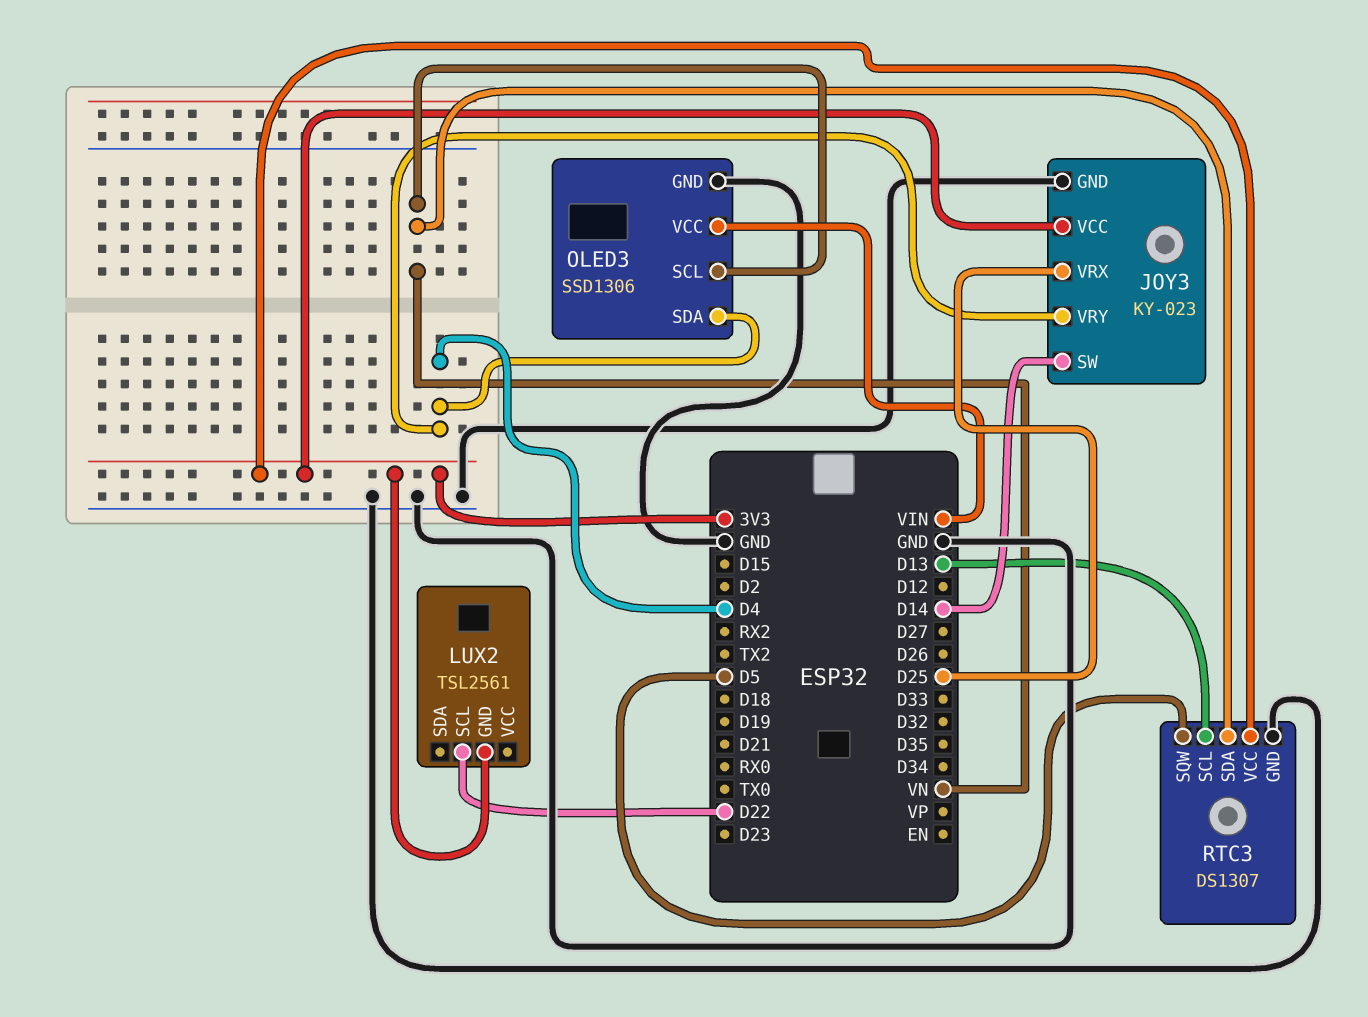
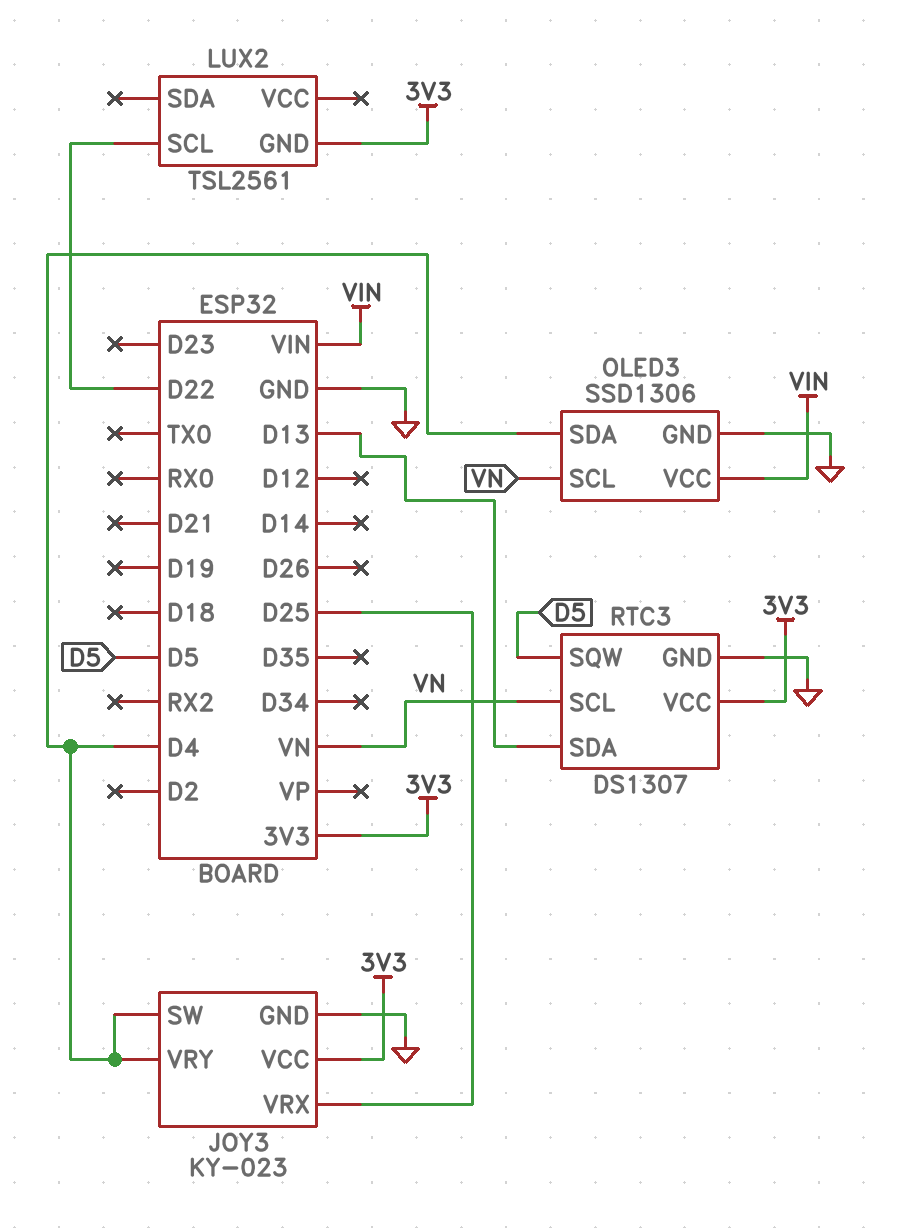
JOY3 pin SW: D14 -> D4
RTC3 pin SCL: D13 -> VN
RTC3 pin SDA: VN -> D13

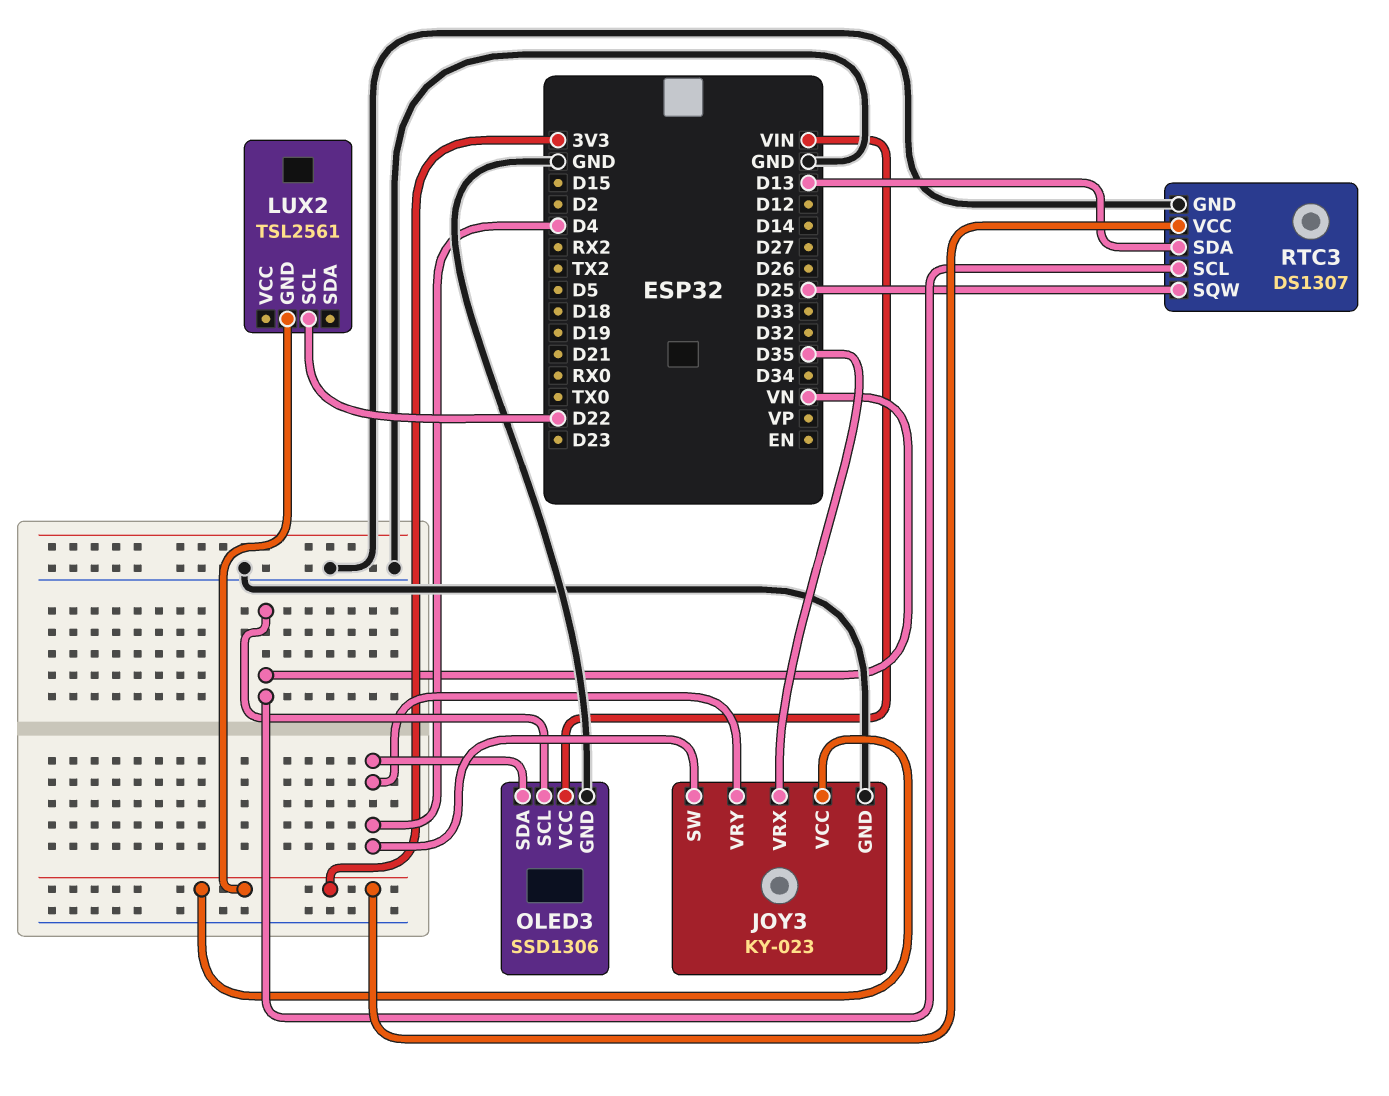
JOY3 pin VRX: D25 -> D35
RTC3 pin SQW: D5 -> D25

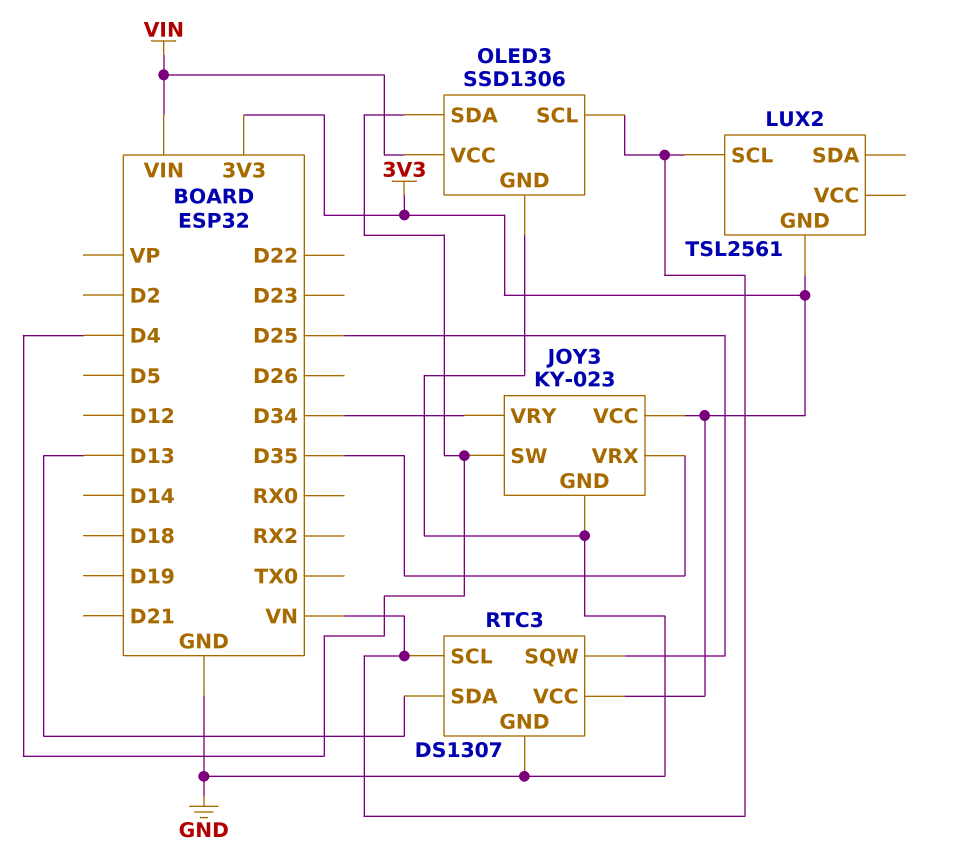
JOY3 pin VRY: D4 -> D34
LUX2 pin SCL: D22 -> VN

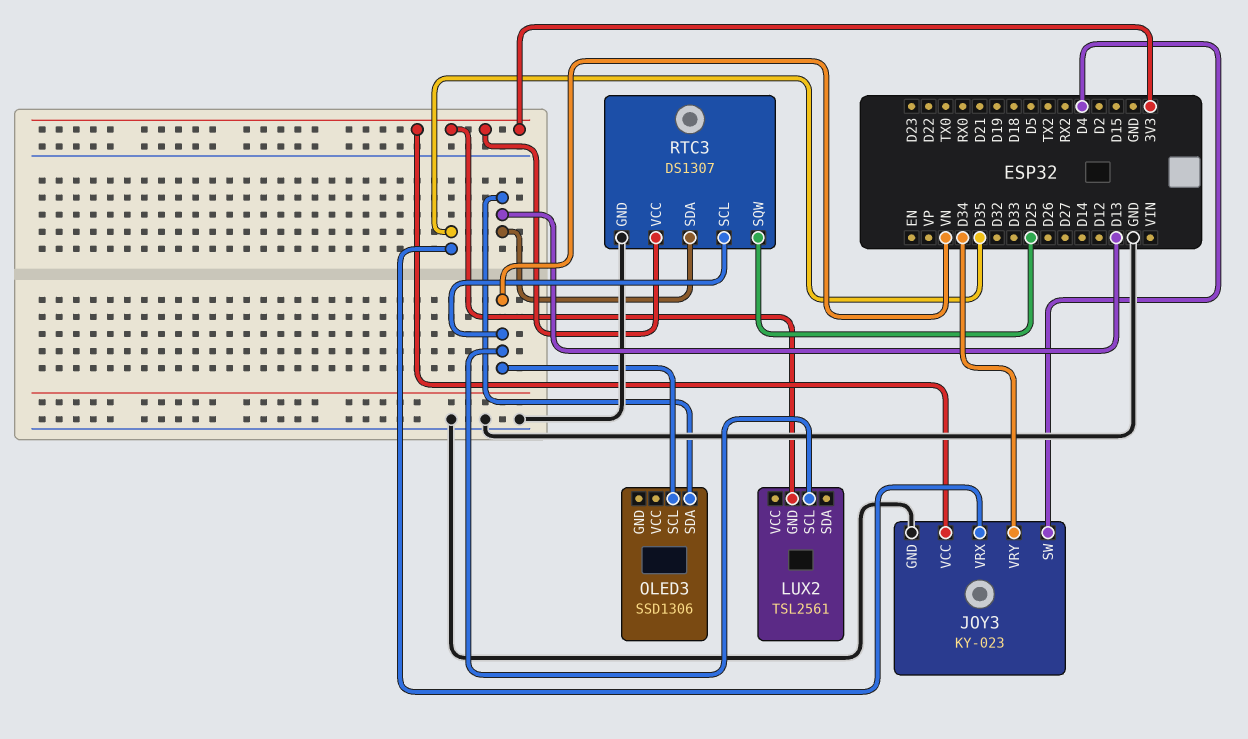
OLED3 pin GND: GND -> none
OLED3 pin SDA: D4 -> D13
OLED3 pin VCC: VIN -> none

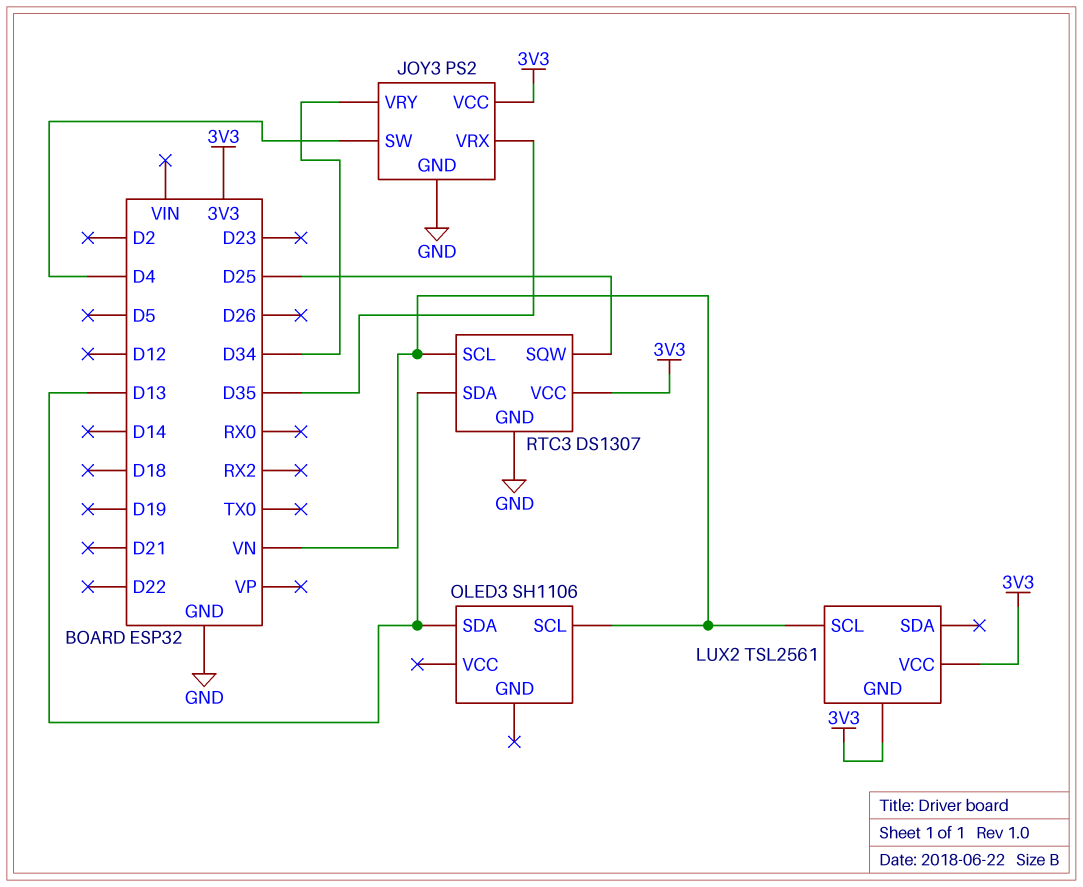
JOY3: KY-023 -> PS2
LUX2 pin VCC: none -> 3V3
OLED3: SSD1306 -> SH1106

